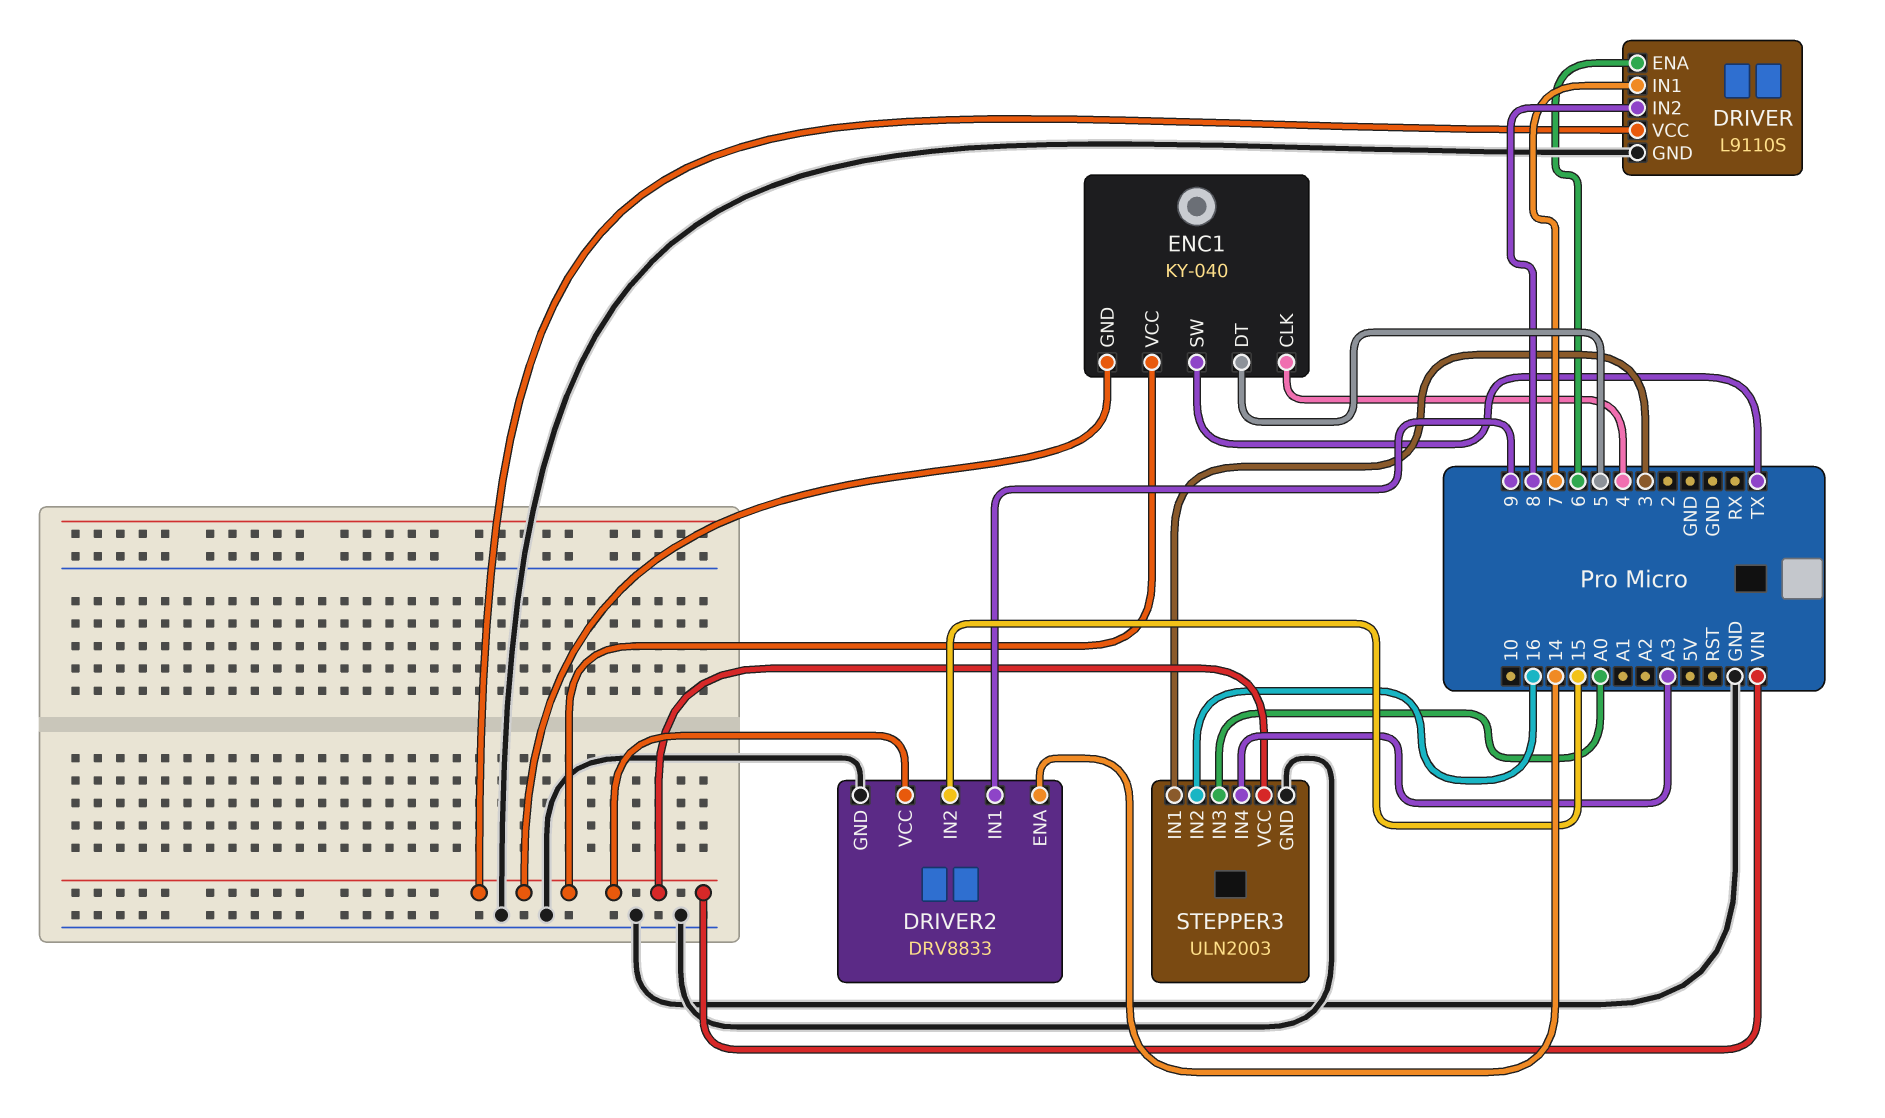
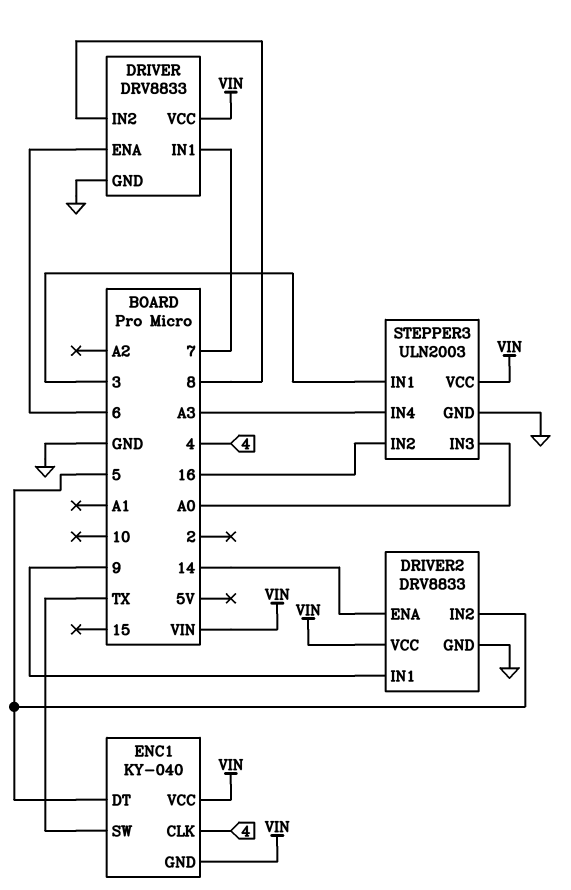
DRIVER: L9110S -> DRV8833
DRIVER2 pin IN2: 15 -> 5

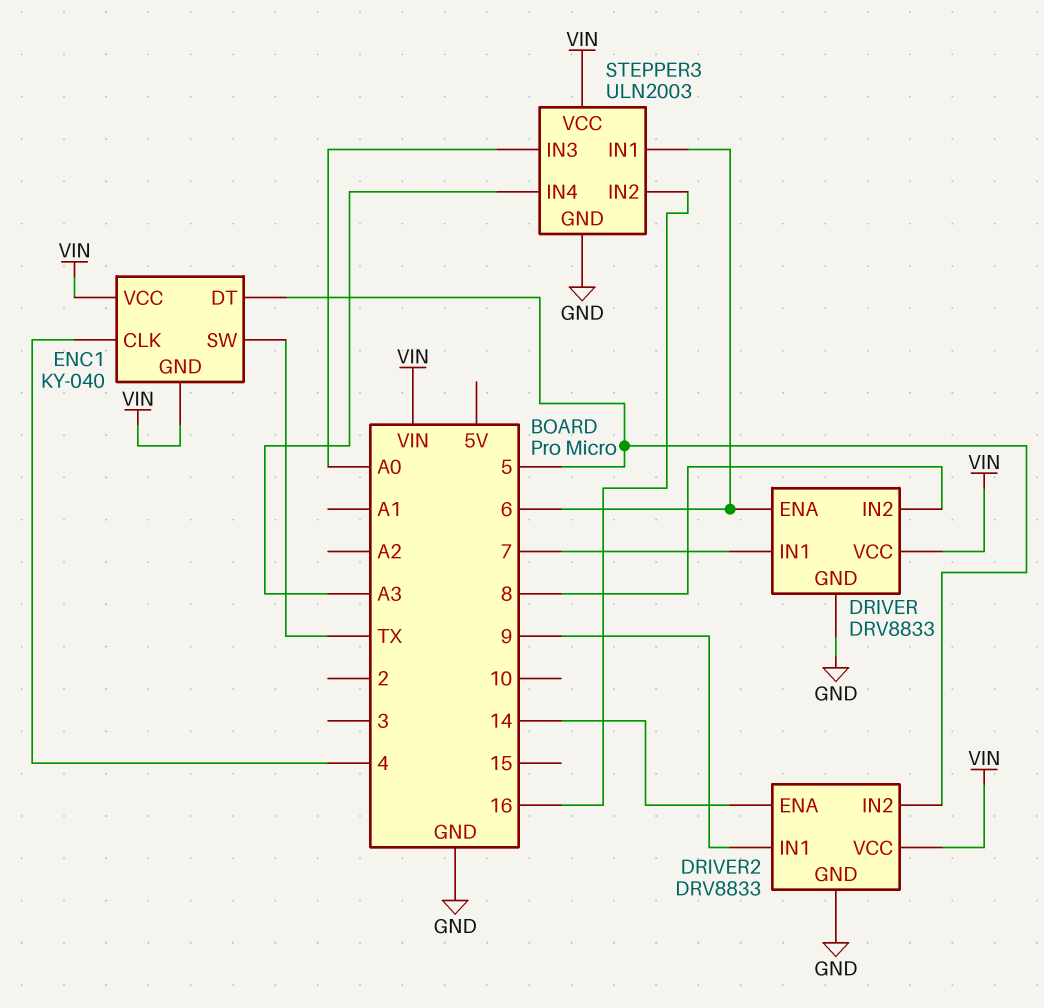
STEPPER3 pin IN1: 3 -> 6

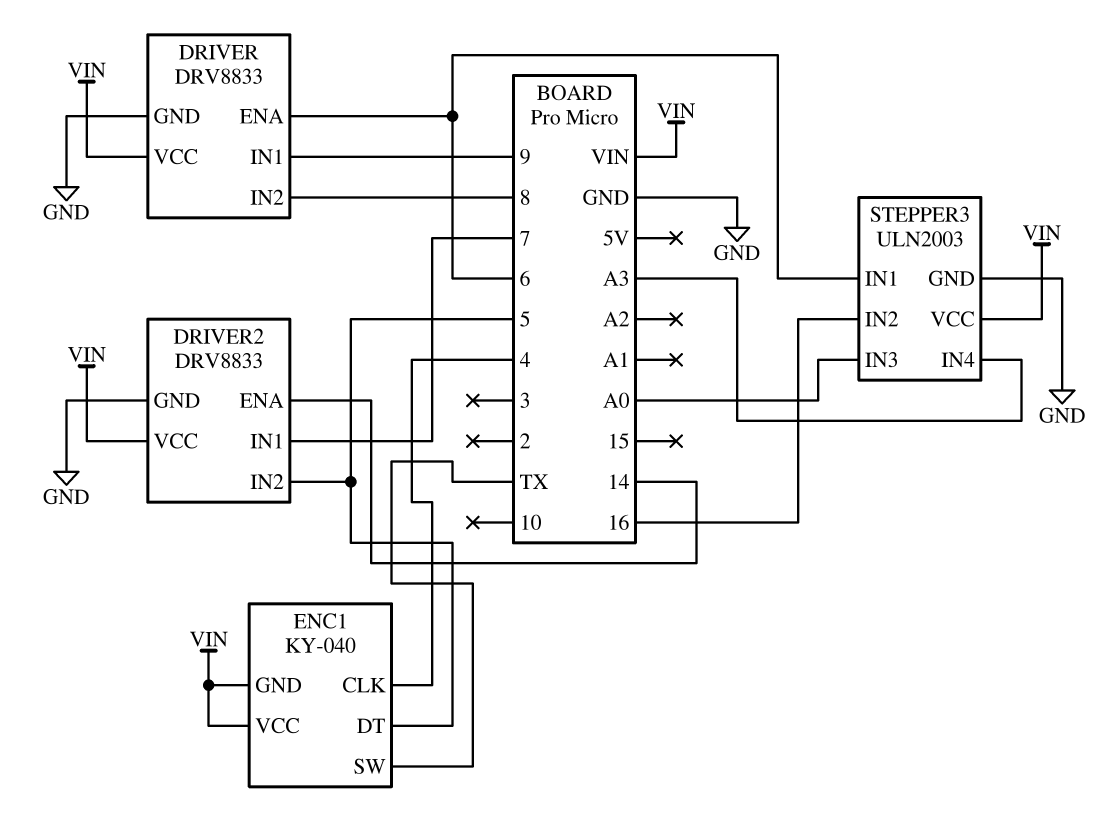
DRIVER pin IN1: 7 -> 9
DRIVER2 pin IN1: 9 -> 7

